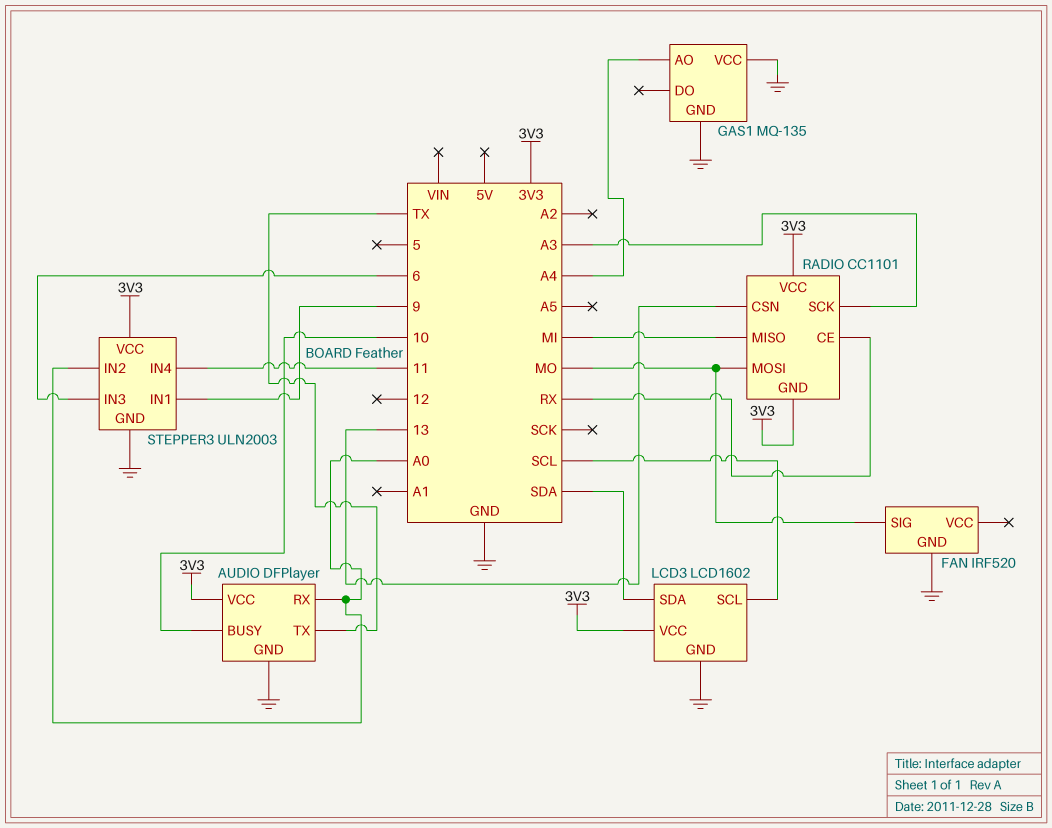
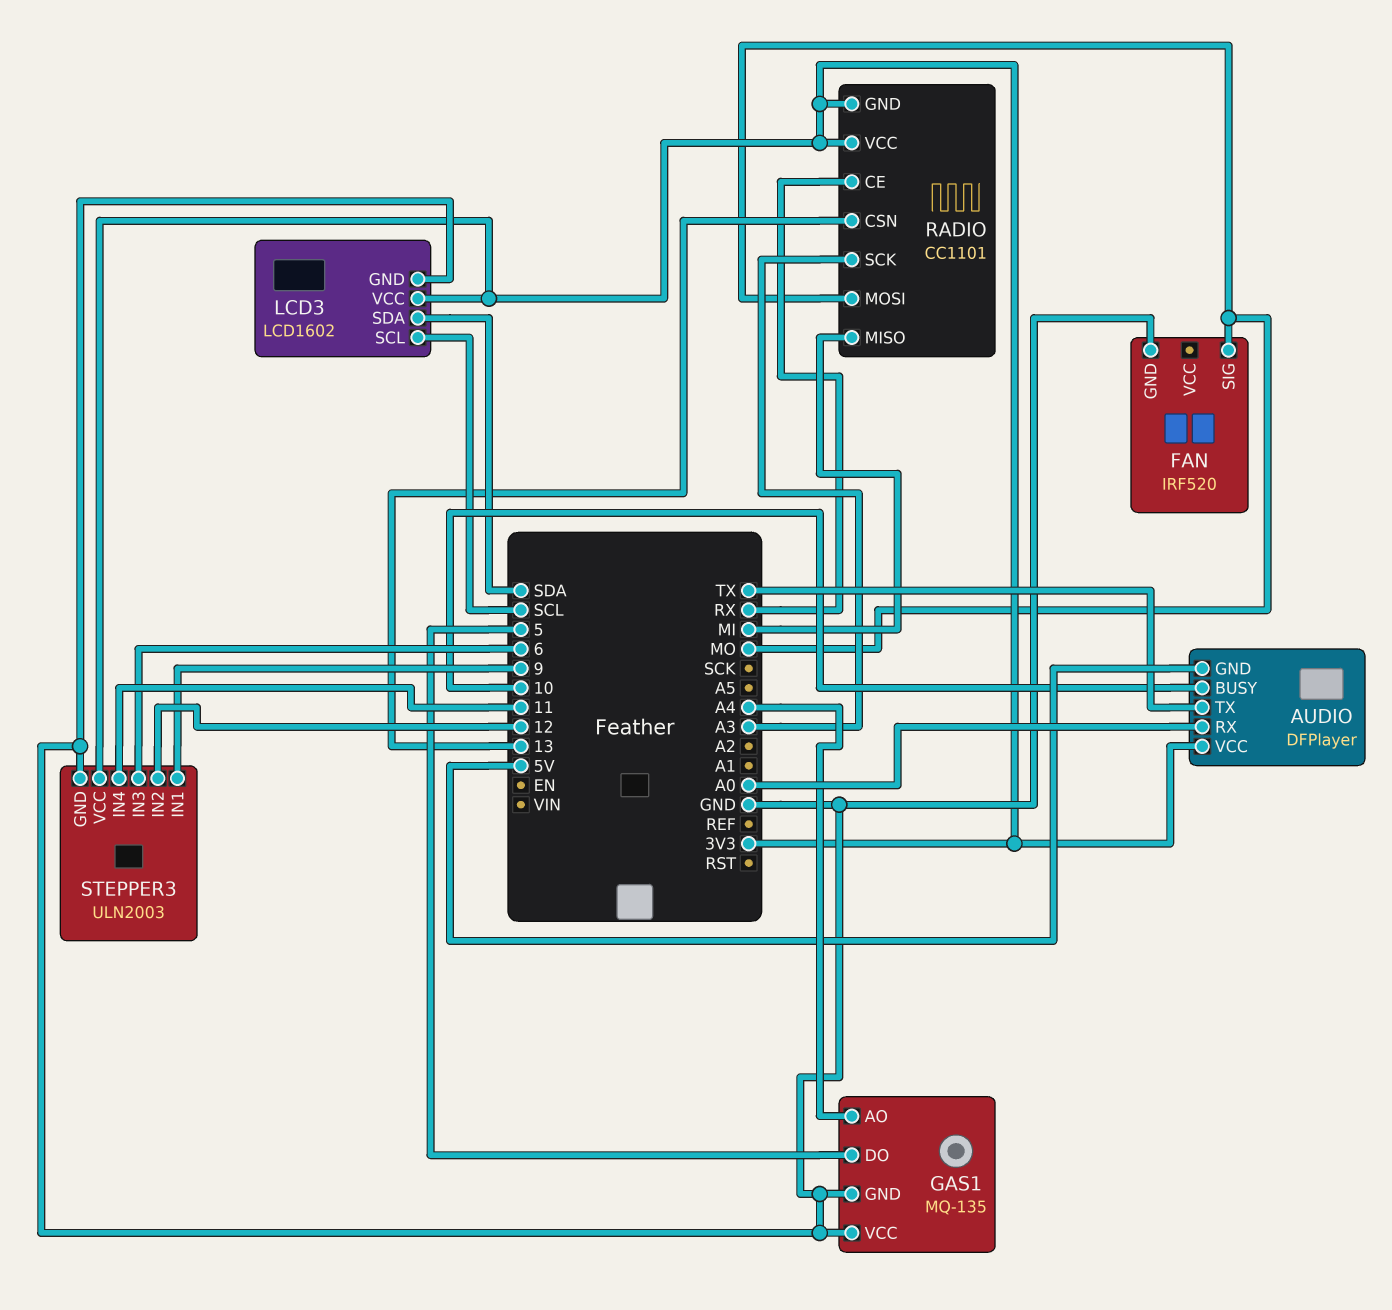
AUDIO pin GND: GND -> 5V
GAS1 pin DO: none -> 5
STEPPER3 pin IN2: A0 -> 12

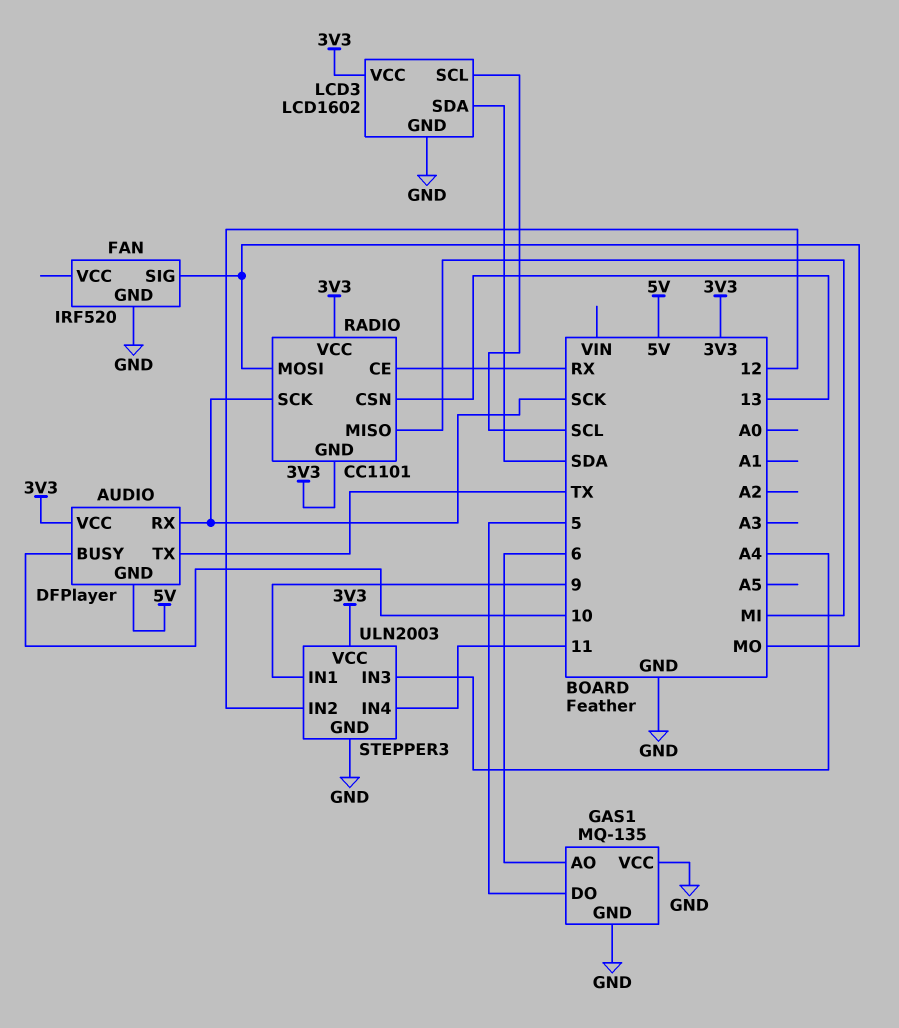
AUDIO pin RX: A0 -> SCK
GAS1 pin AO: A4 -> 6
RADIO pin SCK: A3 -> SCK
STEPPER3 pin IN3: 6 -> A4

